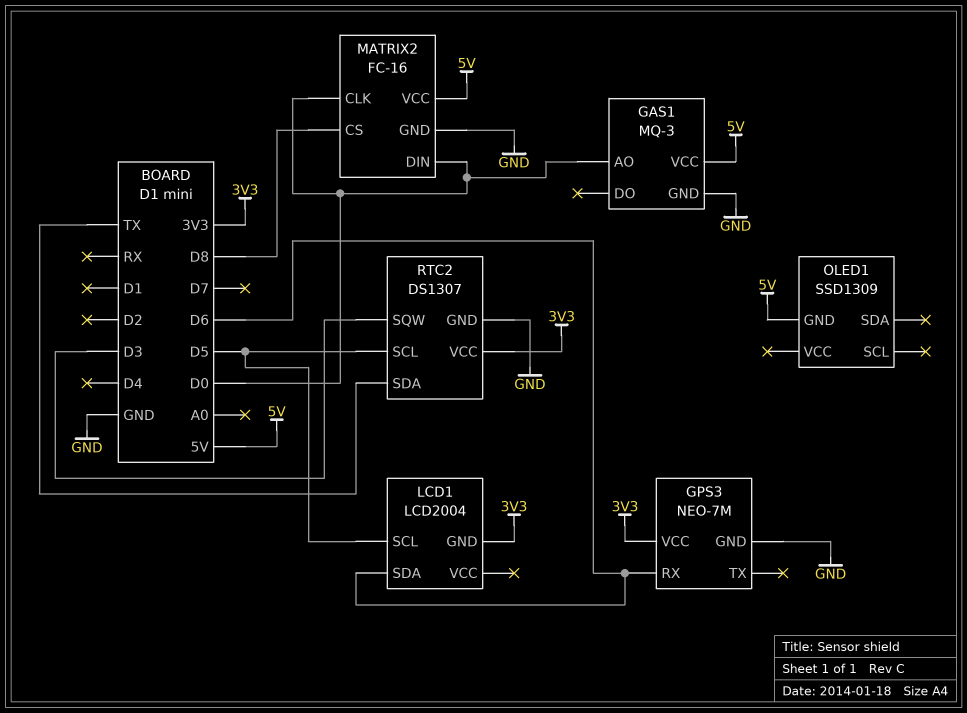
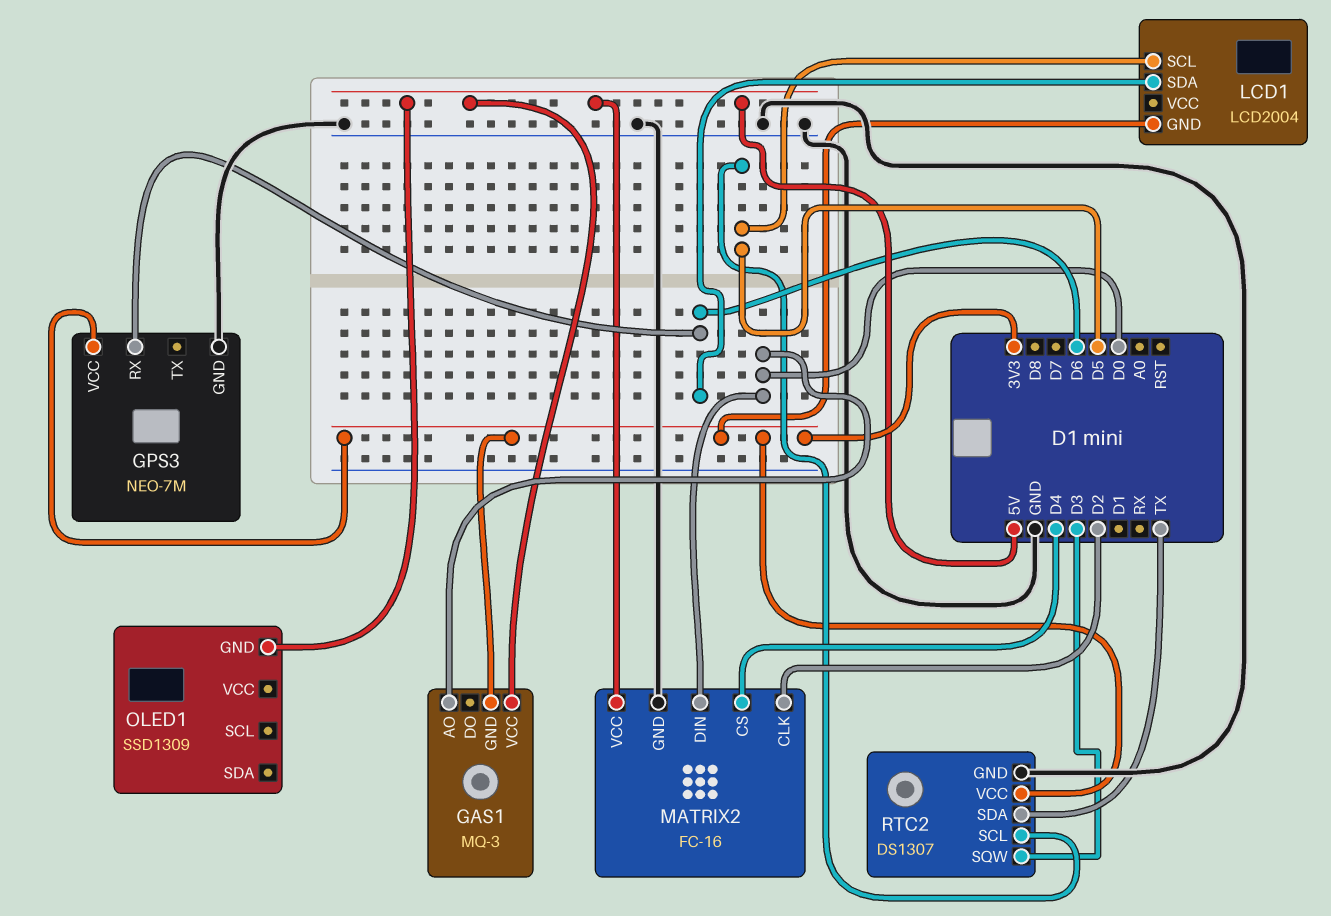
GAS1 pin GND: GND -> 3V3
MATRIX2 pin CLK: D0 -> D2
MATRIX2 pin CS: D8 -> D4

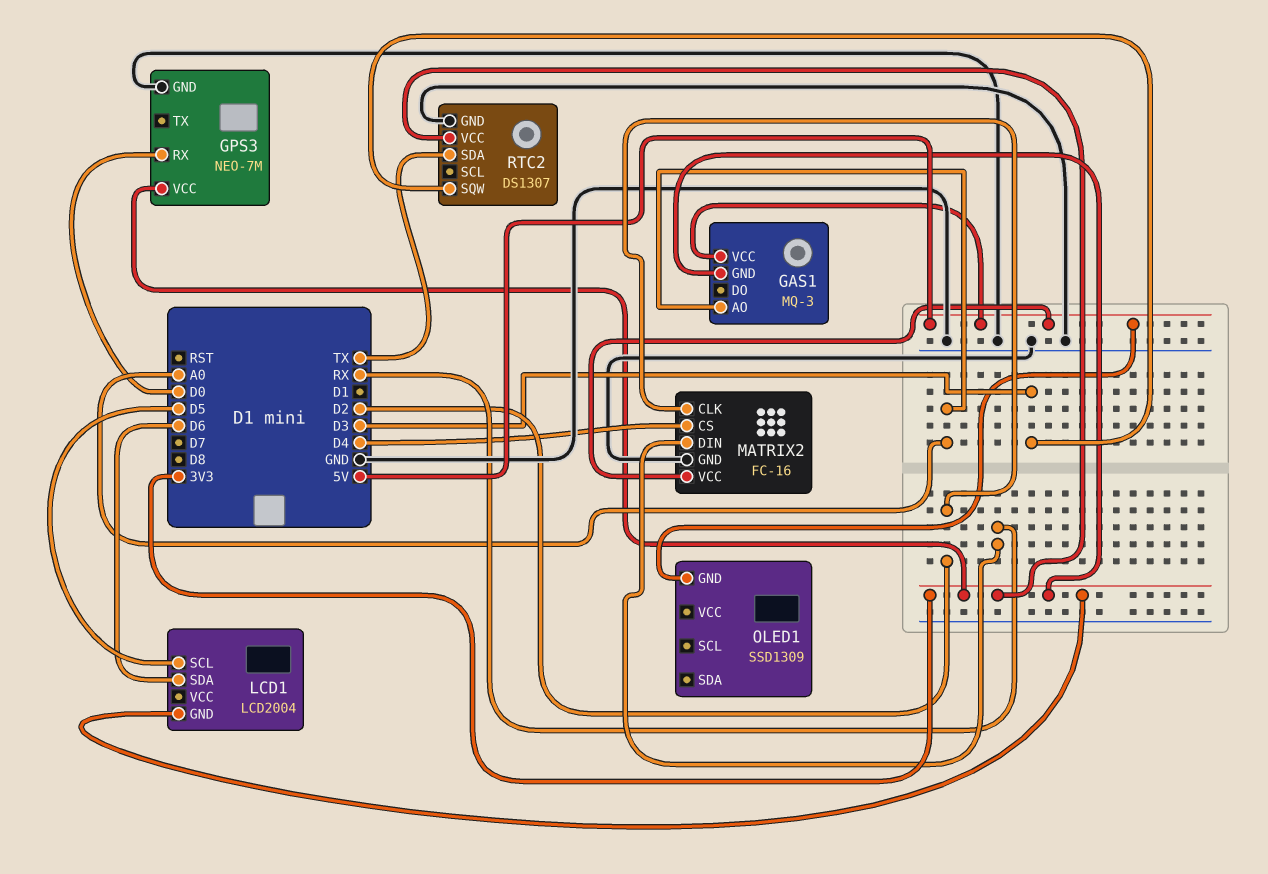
GAS1 pin AO: D0 -> A0
GPS3 pin RX: D6 -> D0
MATRIX2 pin DIN: D0 -> RX
RTC2 pin SCL: D5 -> none

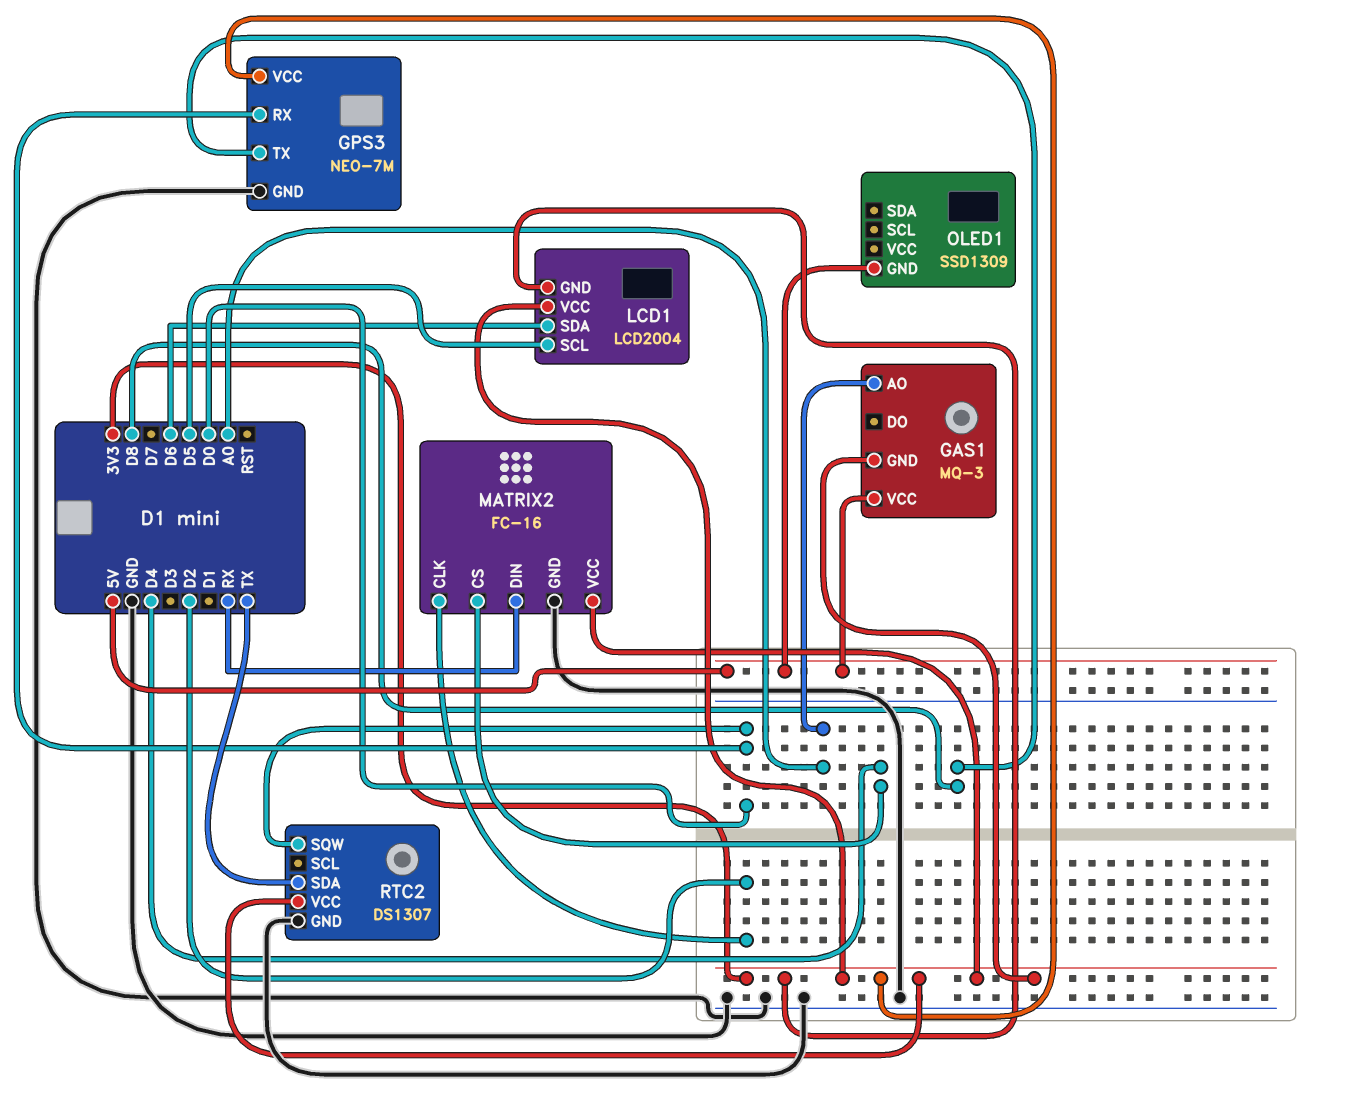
GPS3 pin TX: none -> D8
LCD1 pin VCC: none -> 3V3
MATRIX2 pin VCC: 5V -> 3V3
RTC2 pin SQW: D3 -> D0

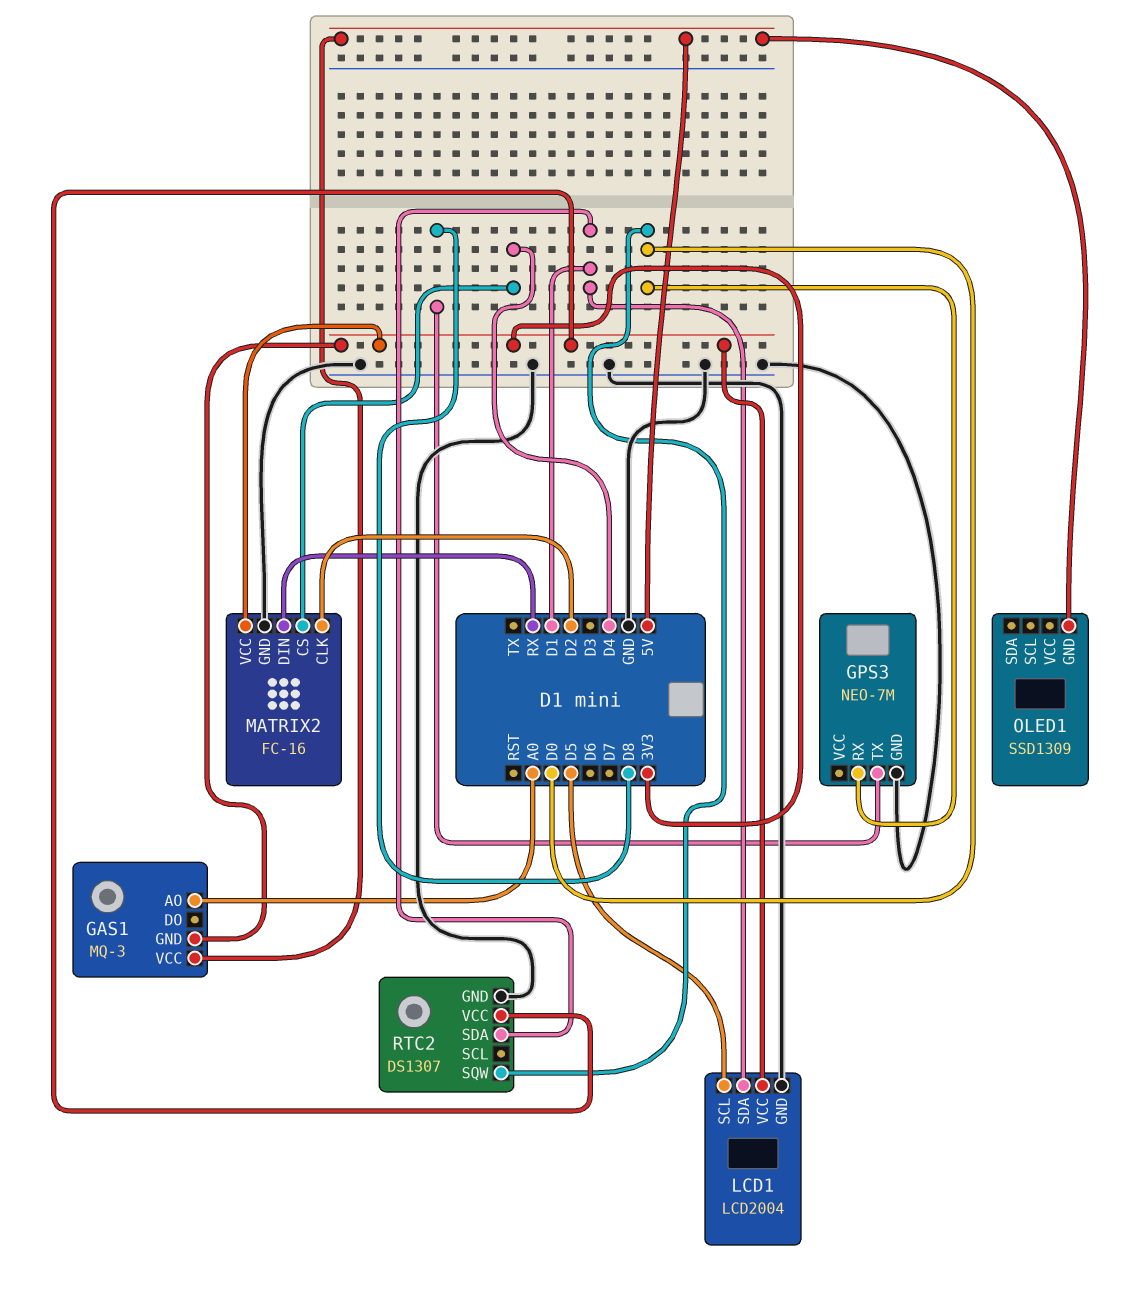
GPS3 pin VCC: 3V3 -> none
LCD1 pin GND: 3V3 -> GND
LCD1 pin SDA: D6 -> D1
RTC2 pin SDA: TX -> D1

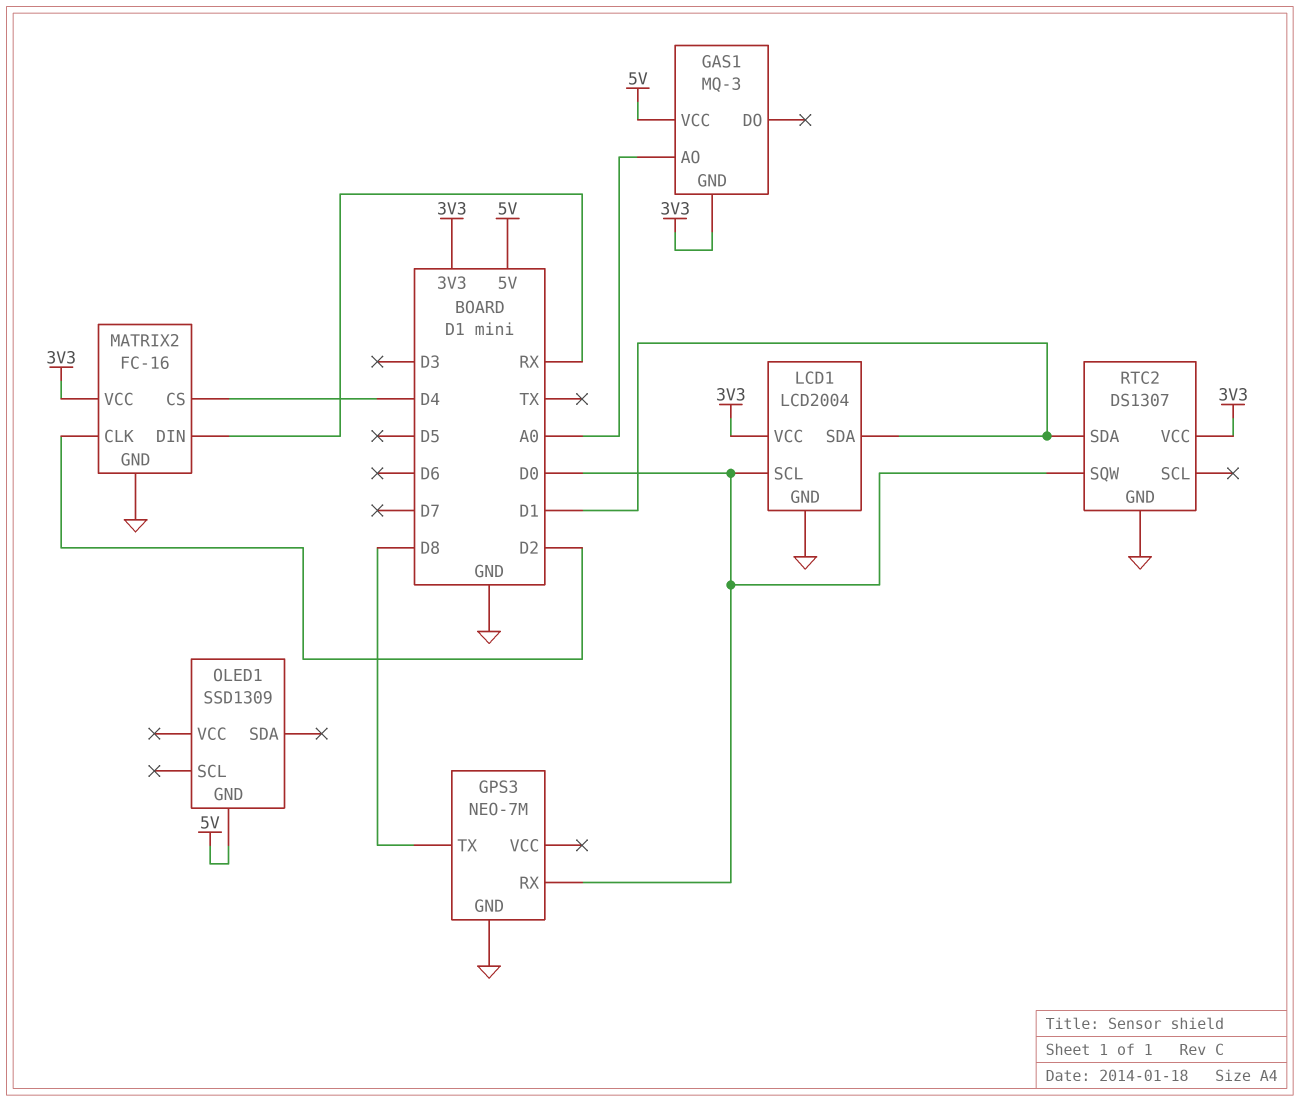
LCD1 pin SCL: D5 -> D0

